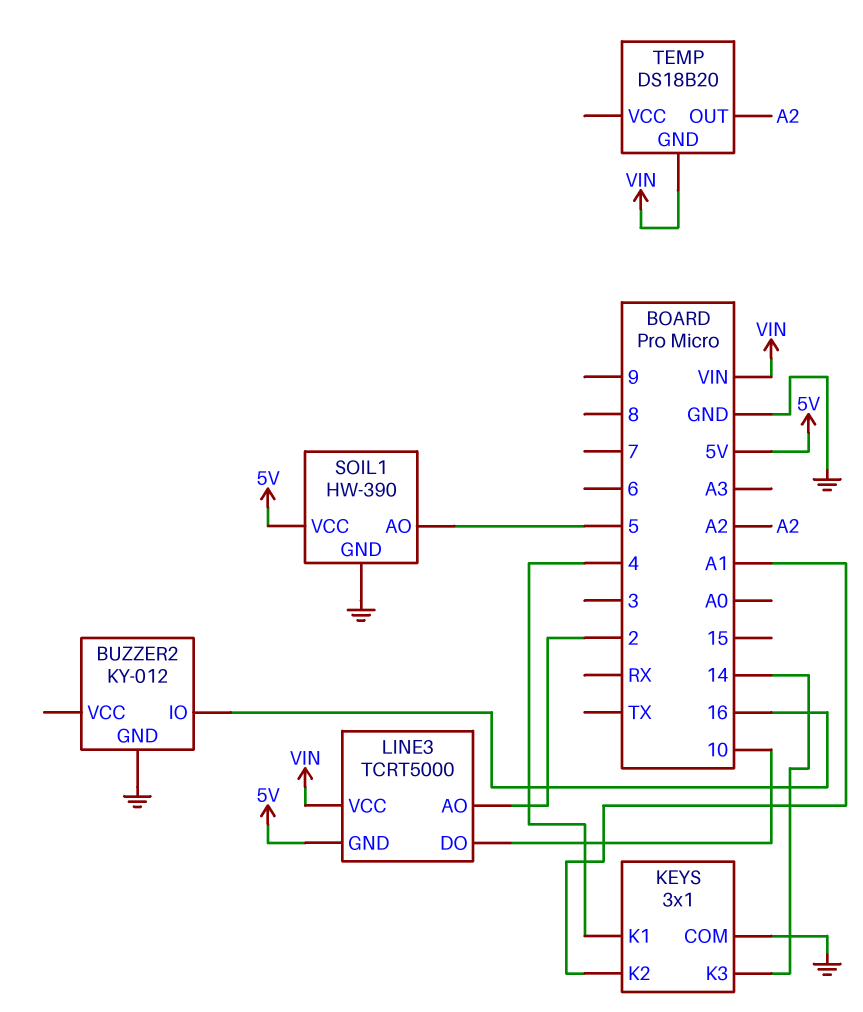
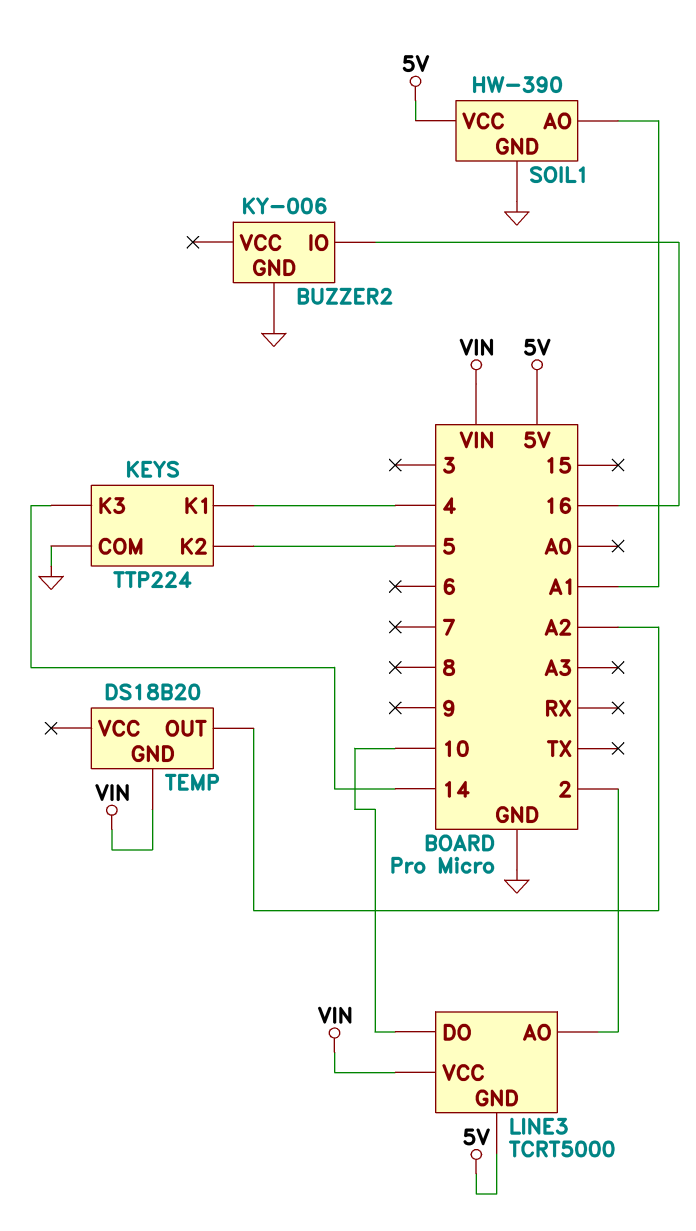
BUZZER2: KY-012 -> KY-006
KEYS: 3x1 -> TTP224
KEYS pin K2: A1 -> 5
SOIL1 pin AO: 5 -> A1

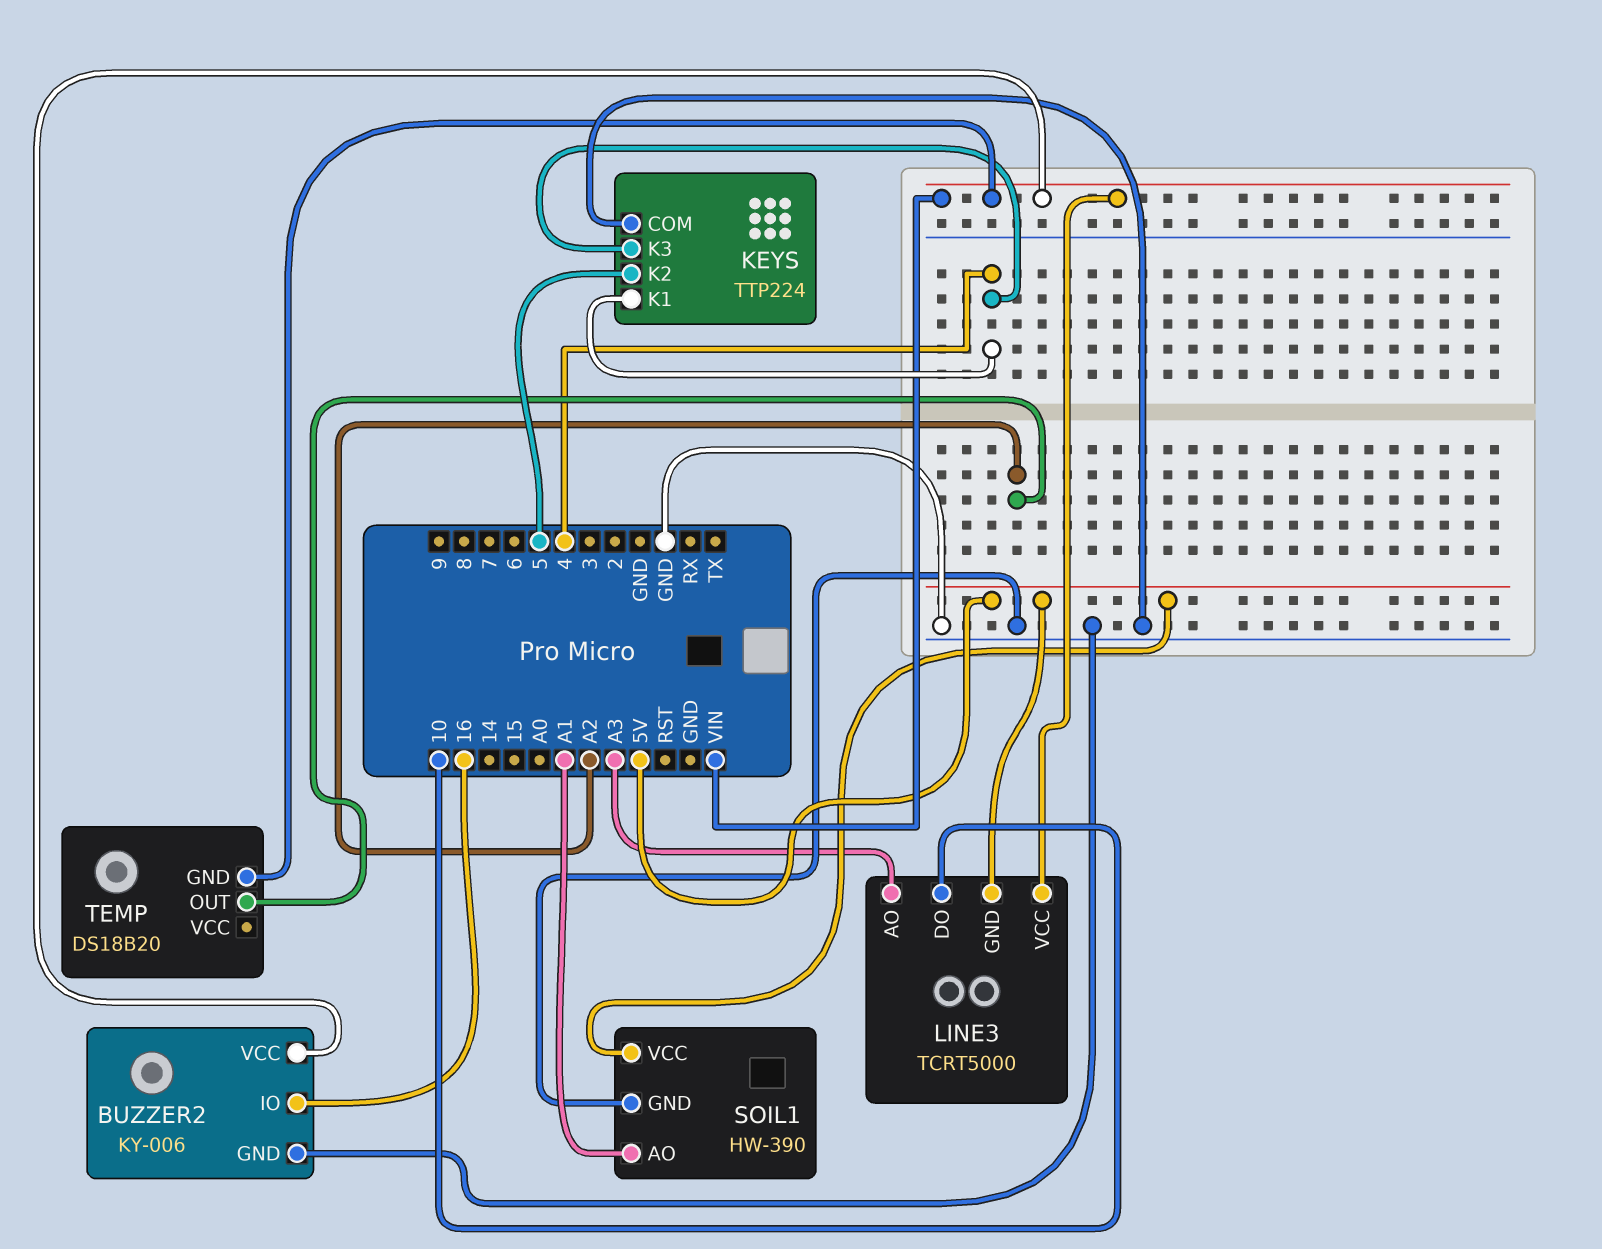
BUZZER2 pin VCC: none -> VIN
KEYS pin K3: 14 -> 4
LINE3 pin AO: 2 -> A3

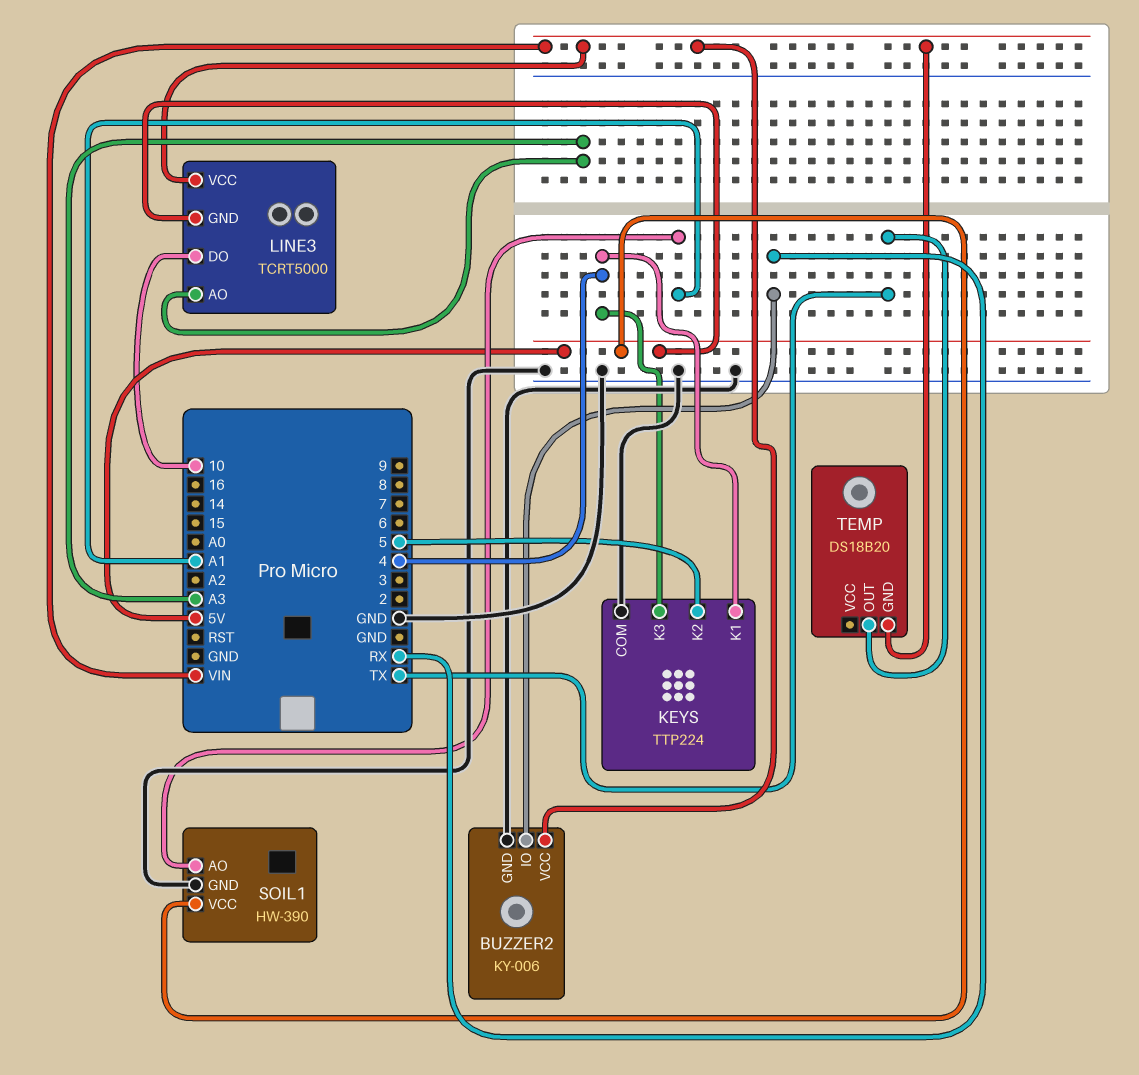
BUZZER2 pin IO: 16 -> RX
TEMP pin OUT: A2 -> TX

